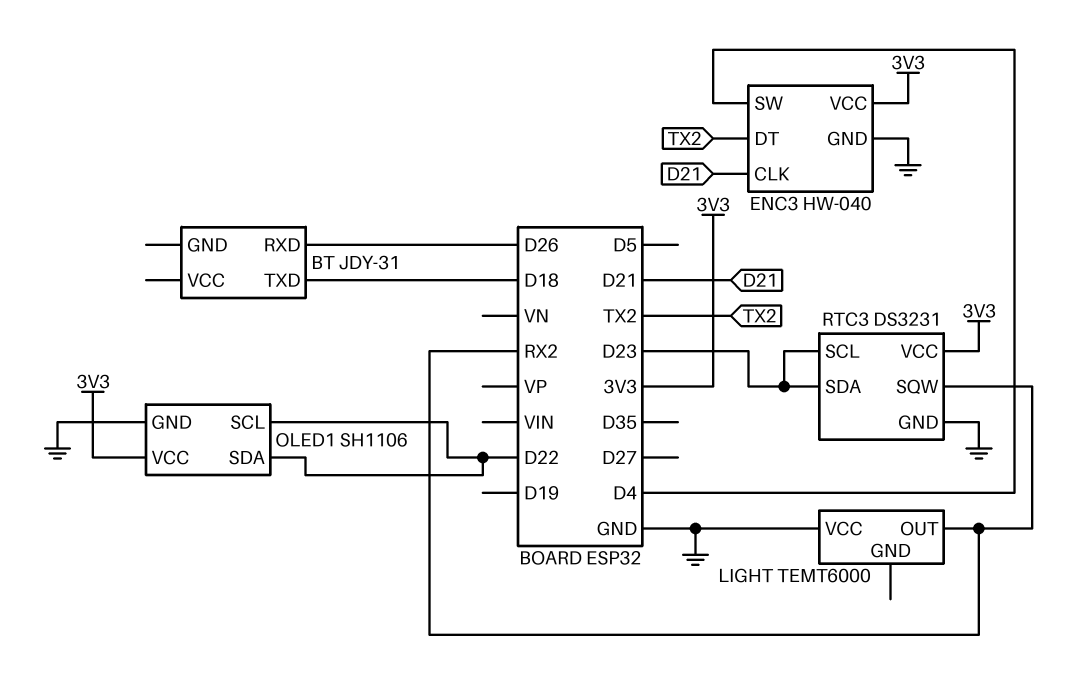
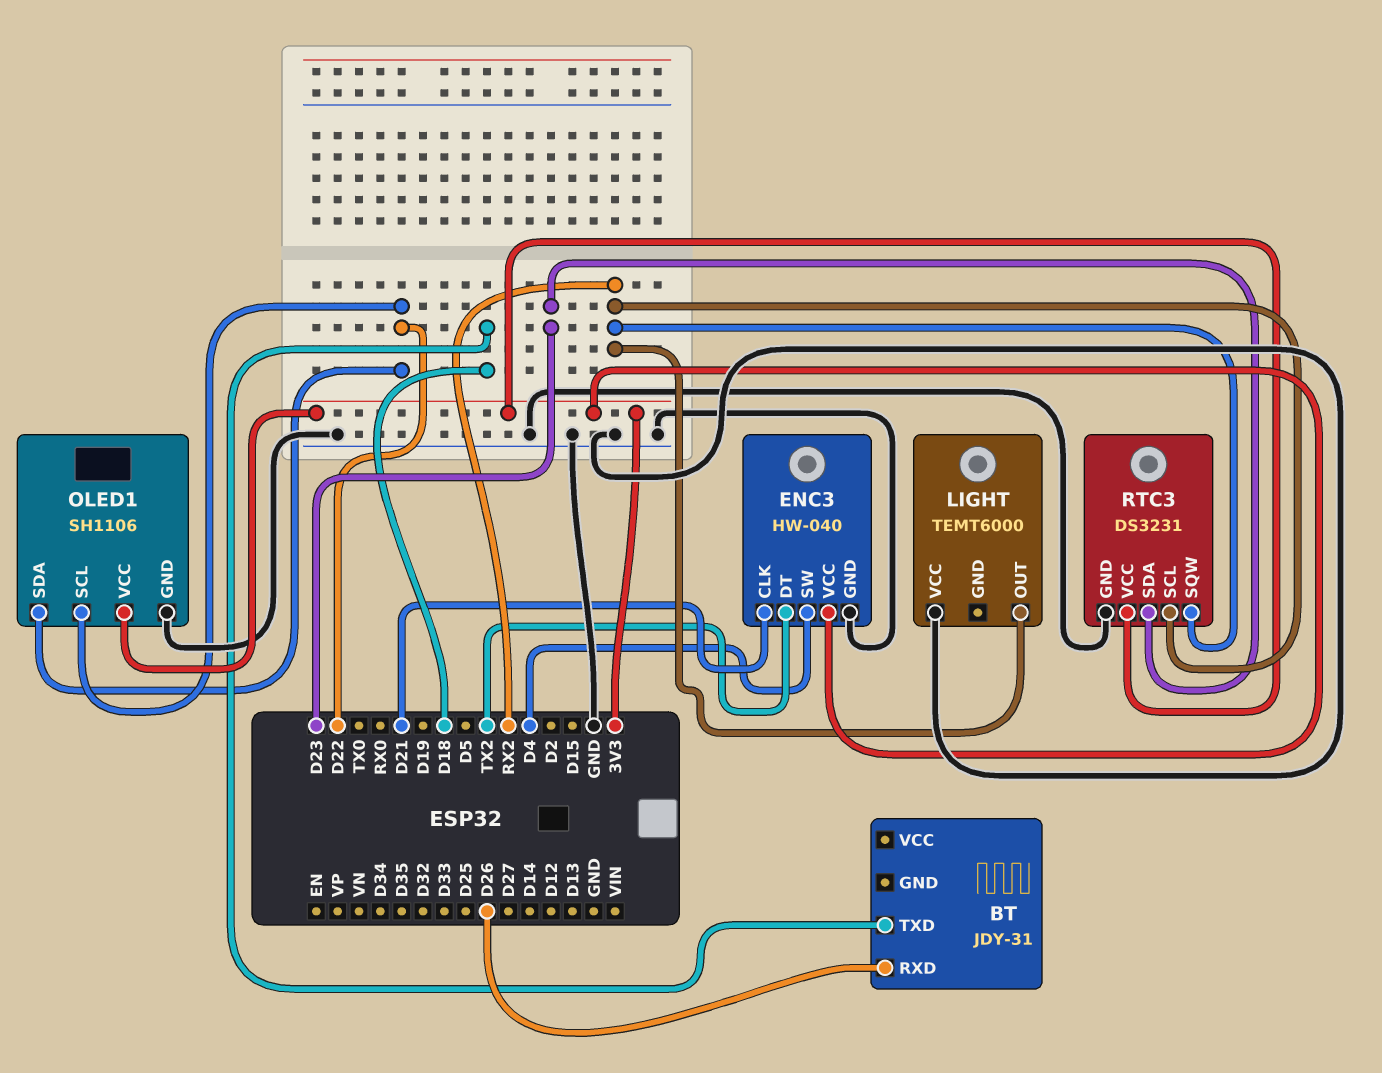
RTC3 pin SCL: D23 -> RX2

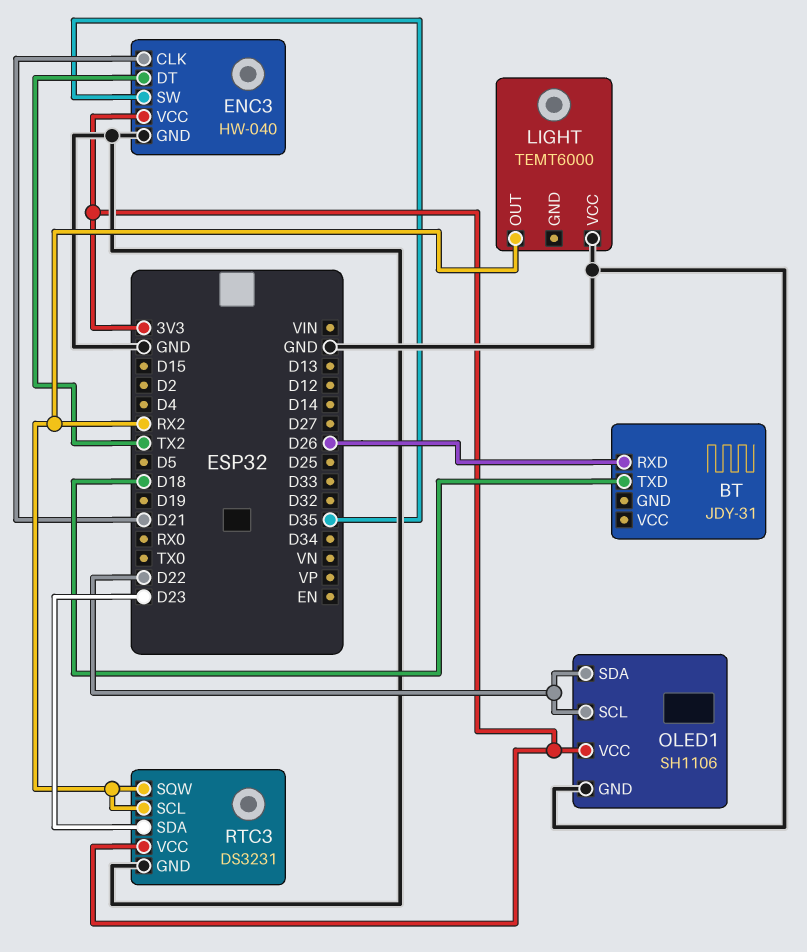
ENC3 pin SW: D4 -> D35

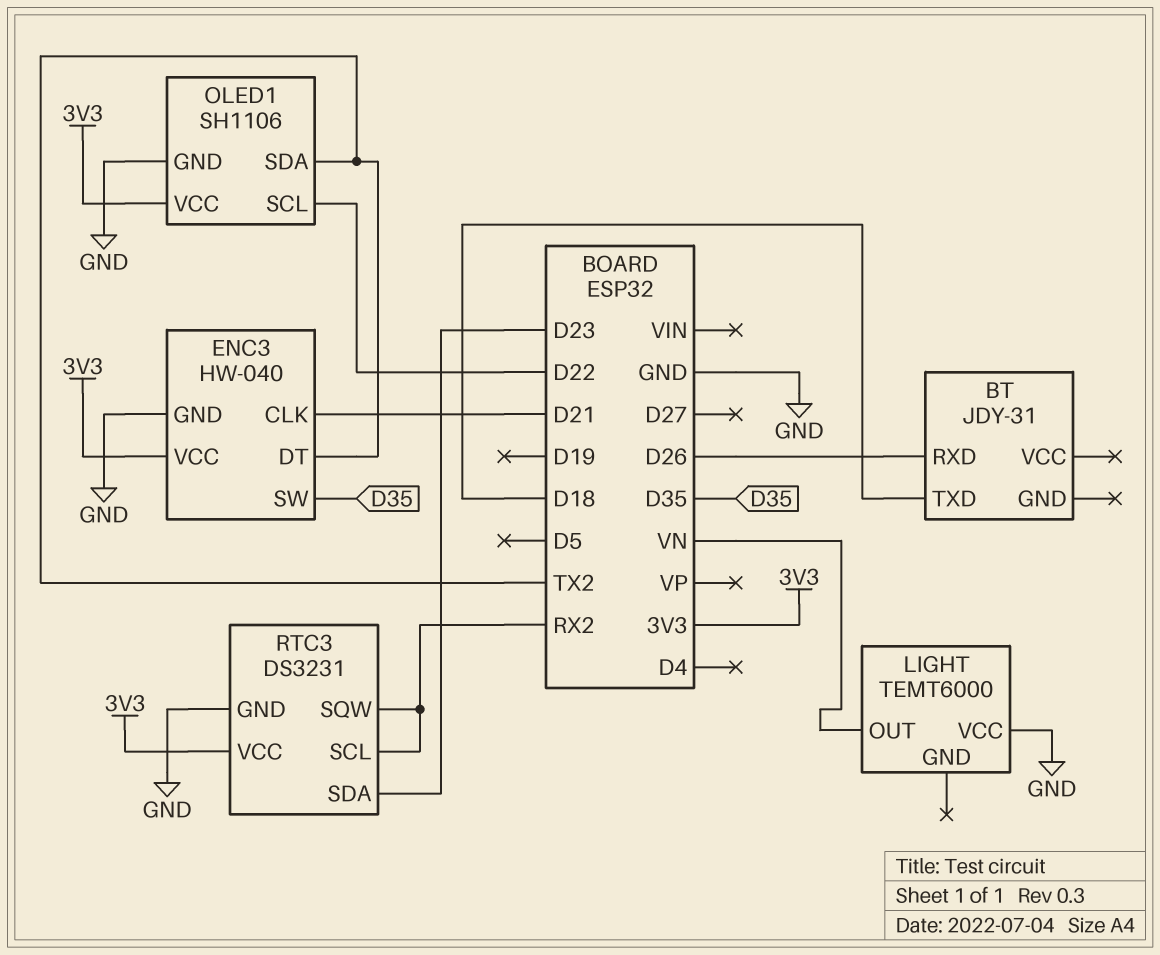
LIGHT pin OUT: RX2 -> VN
OLED1 pin SDA: D22 -> TX2

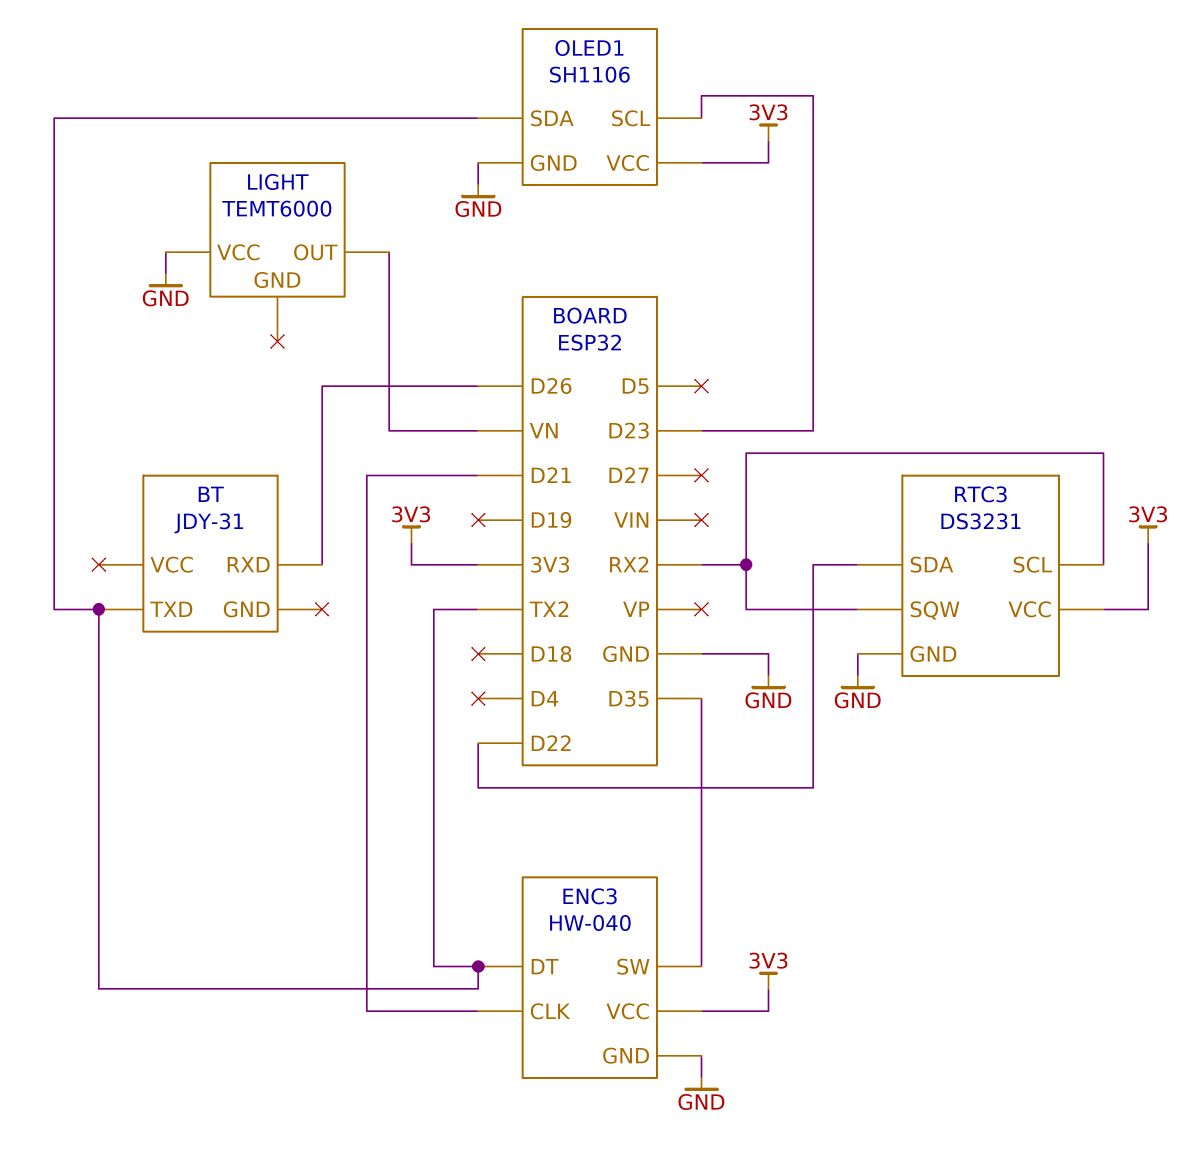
BT pin TXD: D18 -> TX2
OLED1 pin SCL: D22 -> D23
RTC3 pin SDA: D23 -> D22

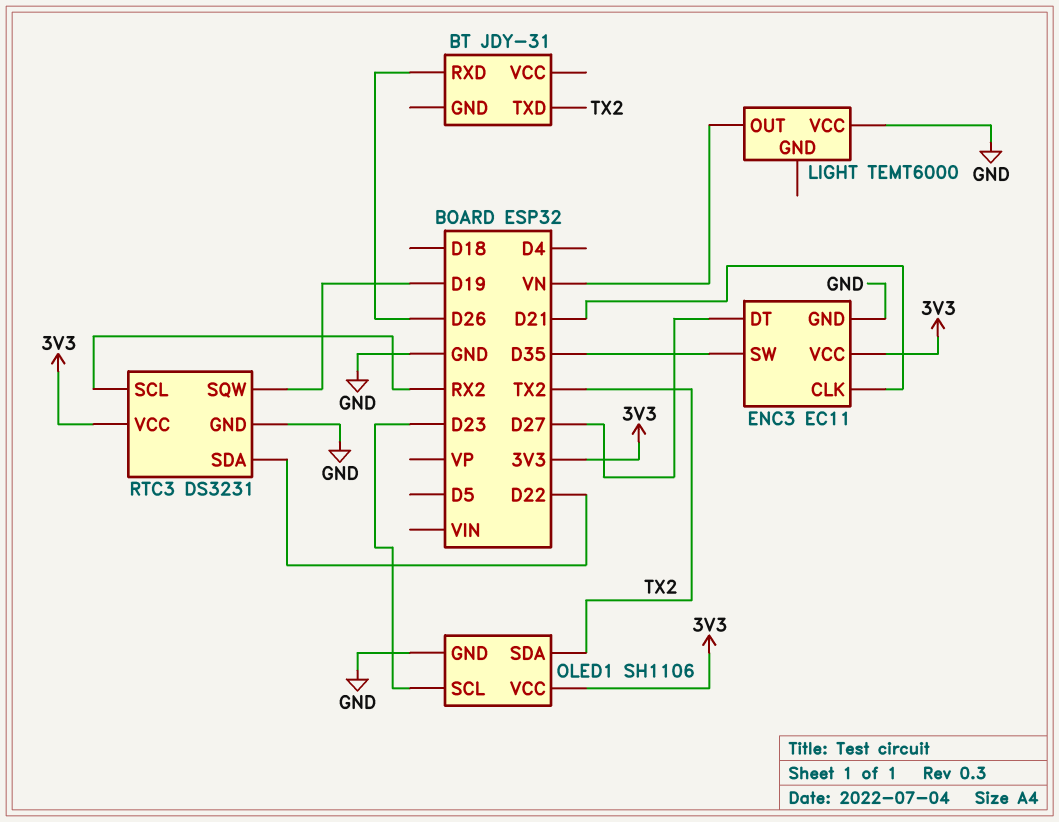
ENC3: HW-040 -> EC11
ENC3 pin DT: TX2 -> D27
RTC3 pin SQW: RX2 -> D19

